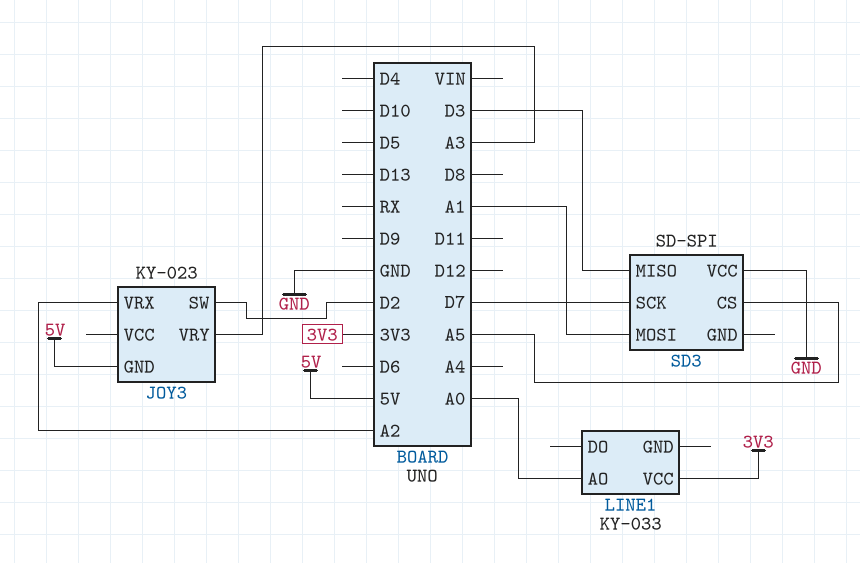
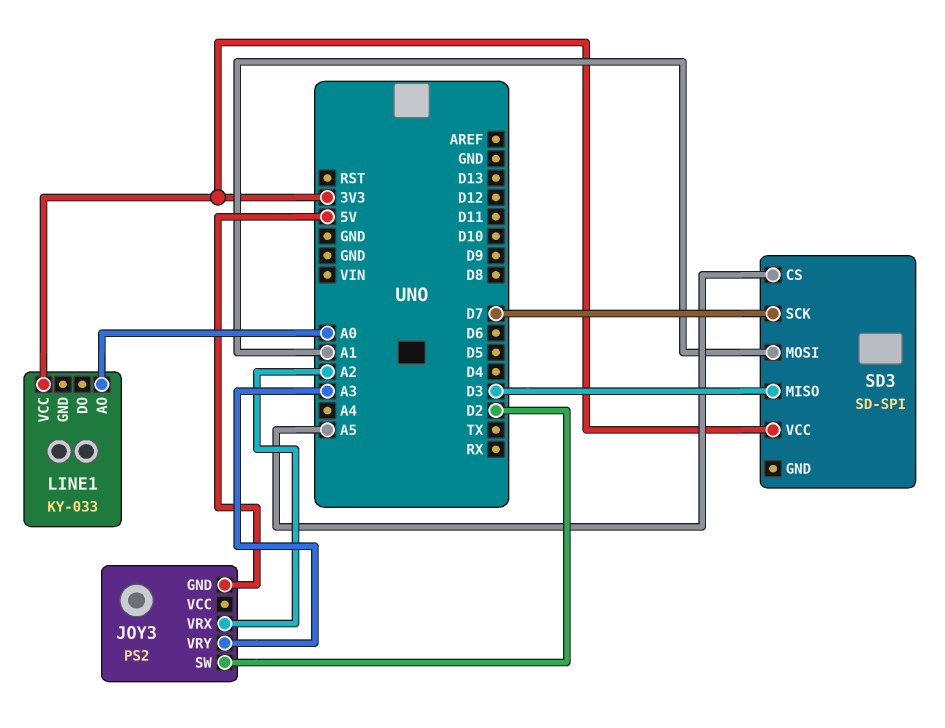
JOY3: KY-023 -> PS2
SD3 pin VCC: GND -> 3V3

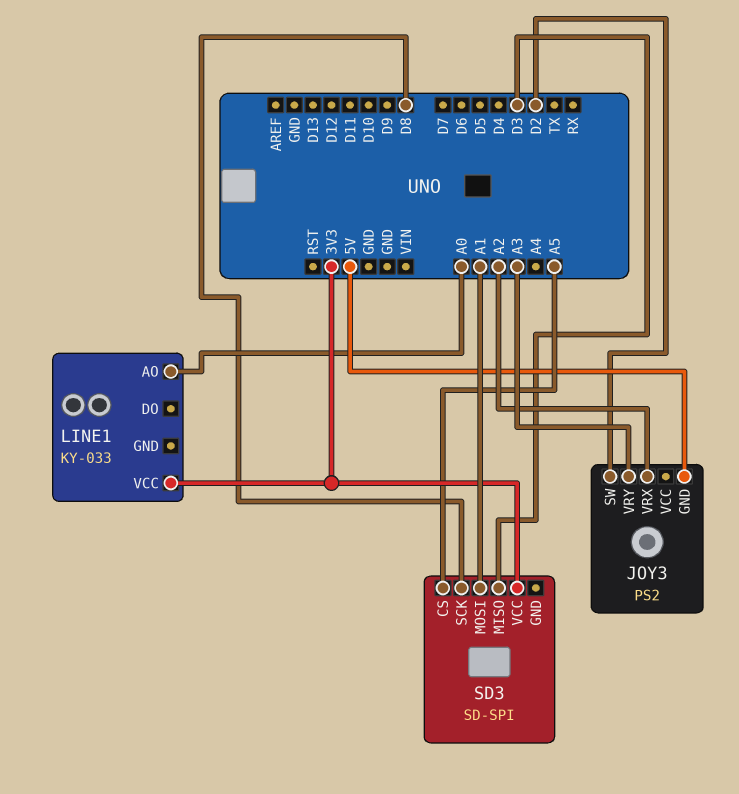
SD3 pin SCK: D7 -> D8

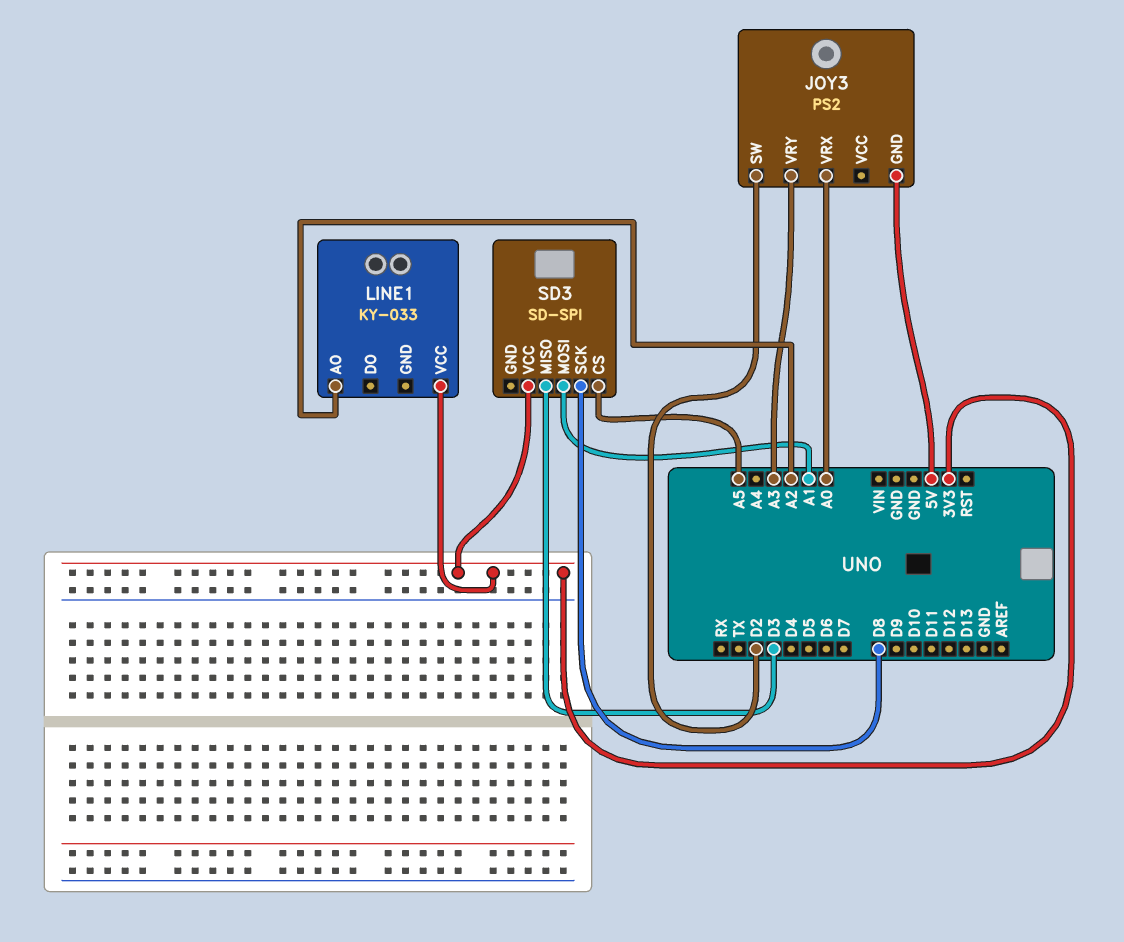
JOY3 pin VRX: A2 -> A0
LINE1 pin AO: A0 -> A2

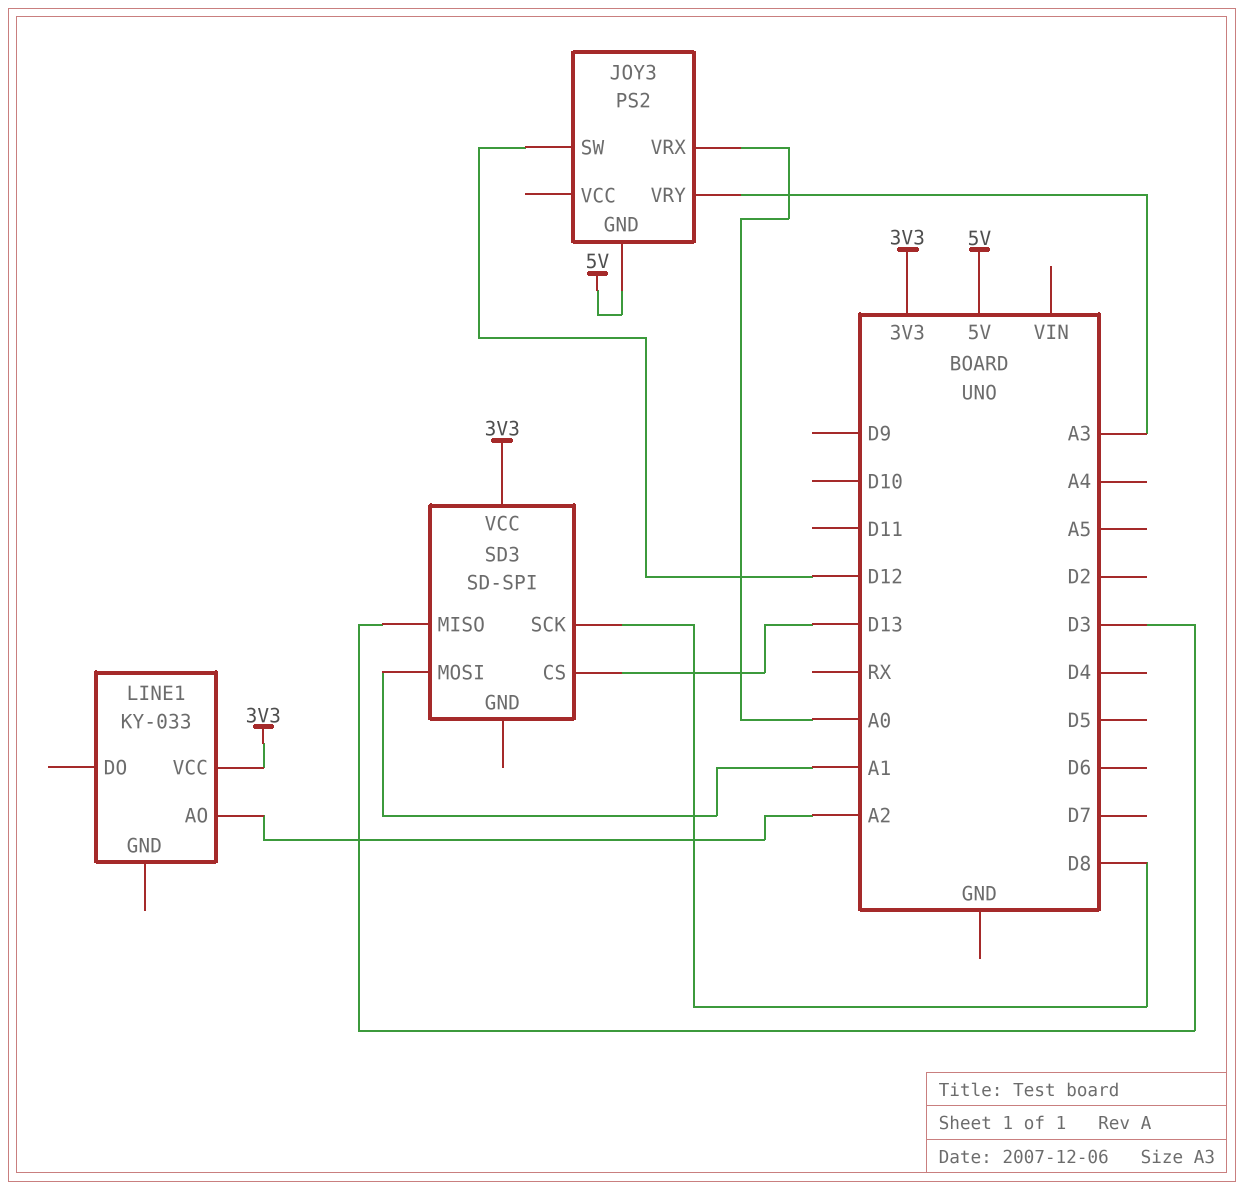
JOY3 pin SW: D2 -> D12
SD3 pin CS: A5 -> D13

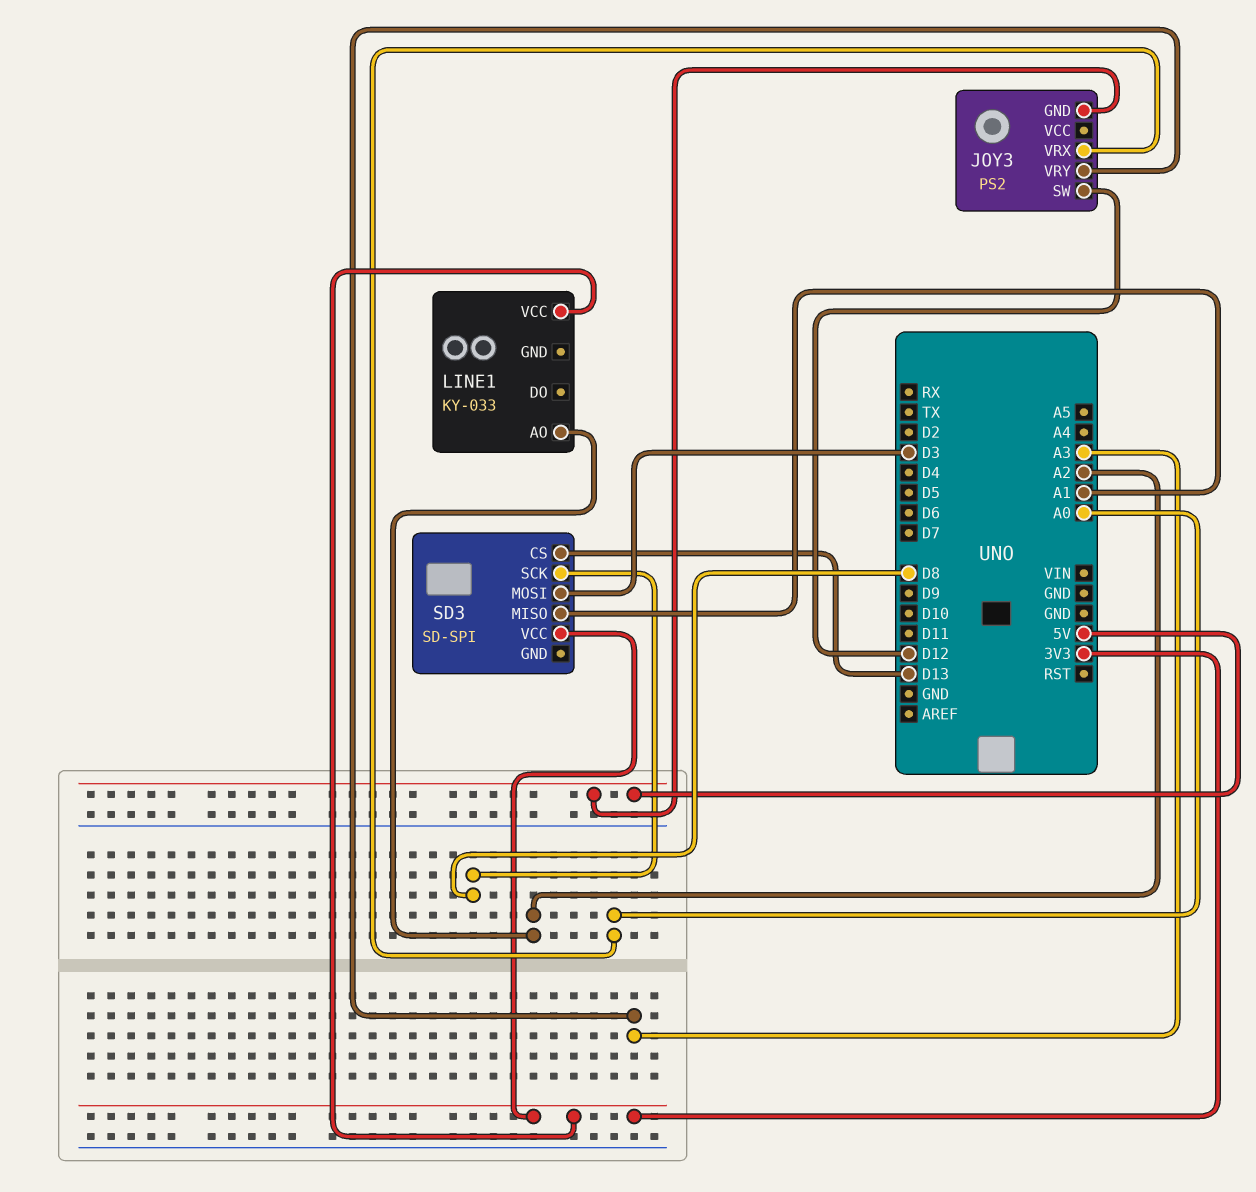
SD3 pin MISO: D3 -> A1
SD3 pin MOSI: A1 -> D3

